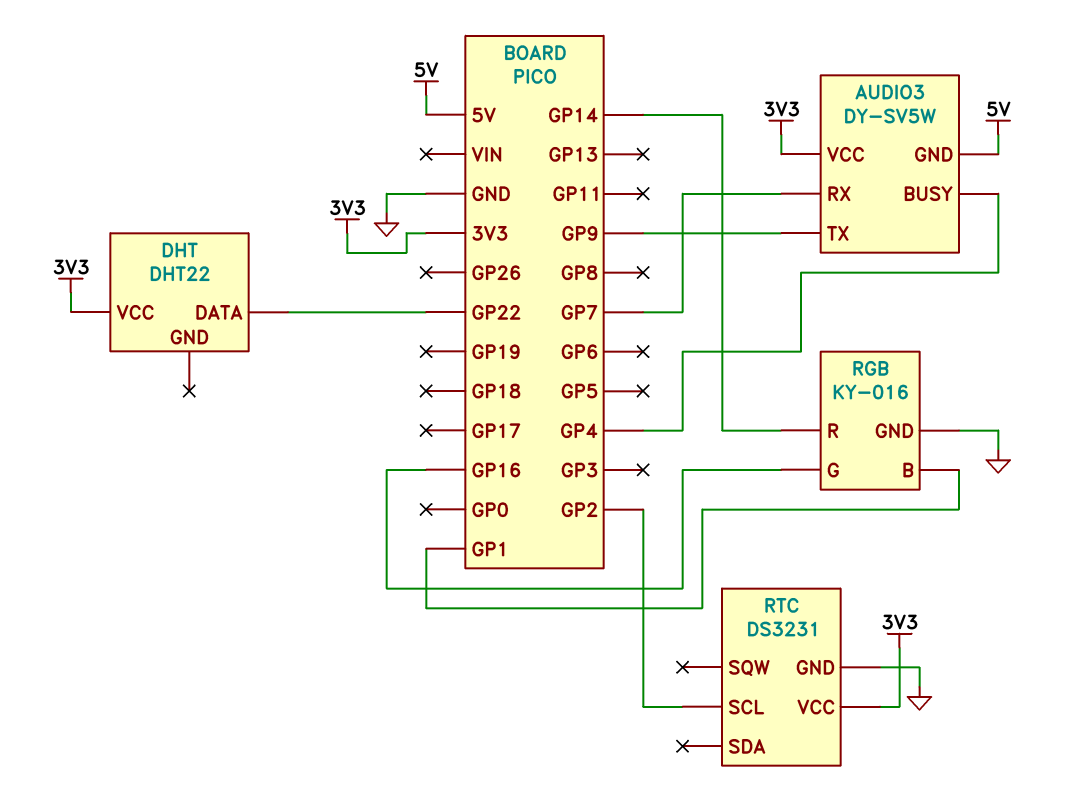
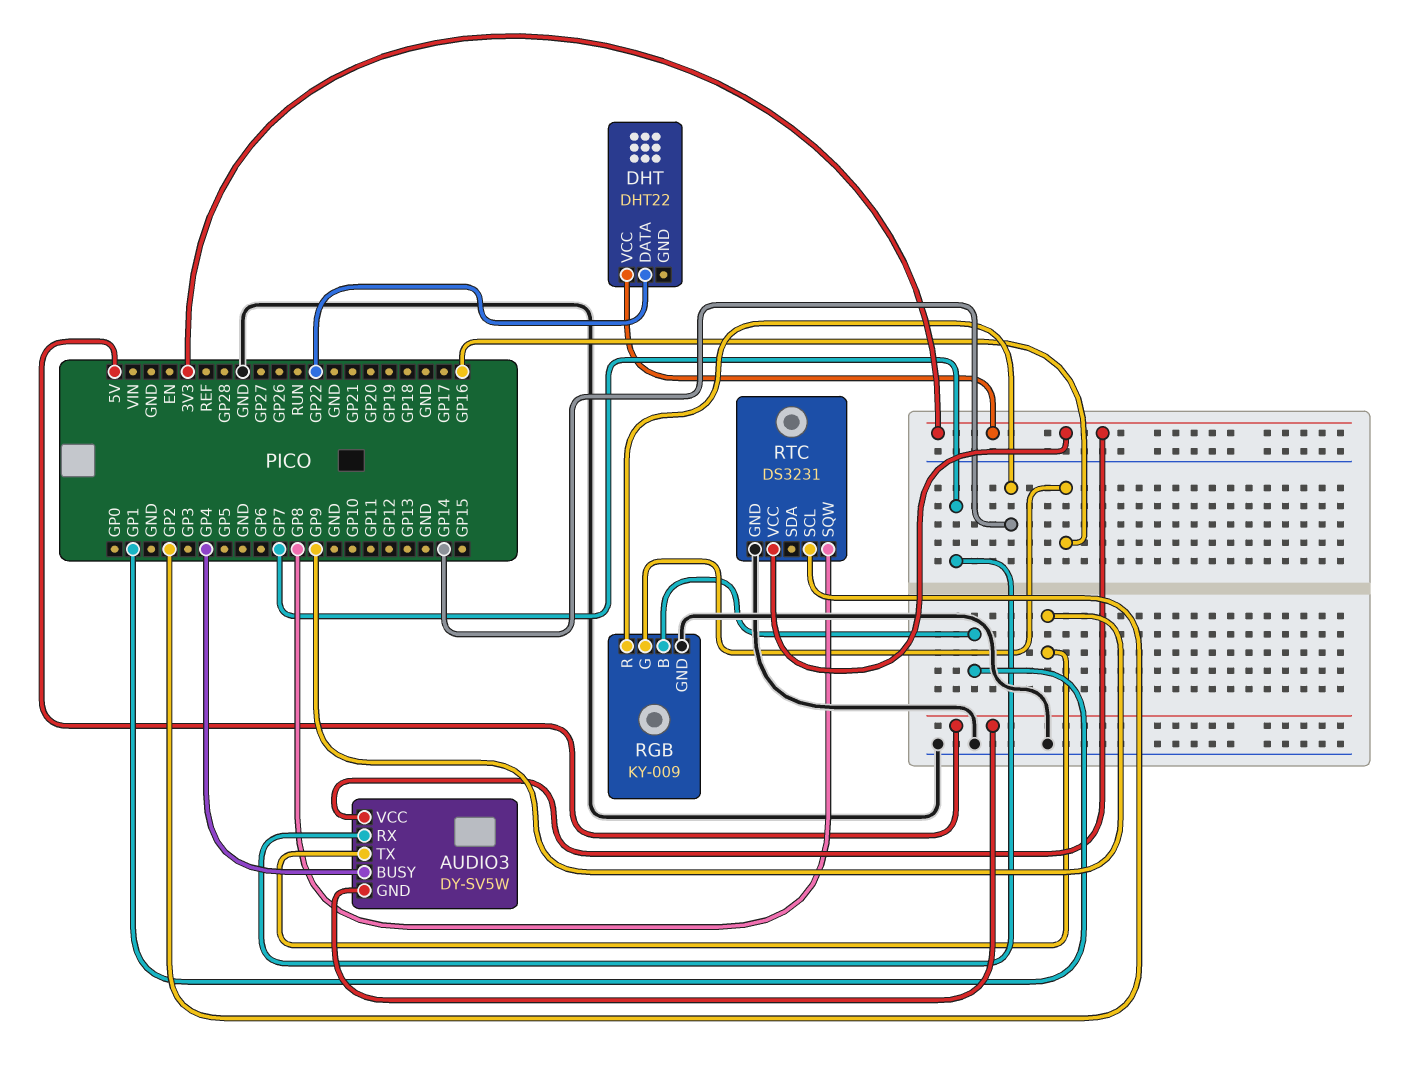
RGB: KY-016 -> KY-009
RTC pin SQW: none -> GP8

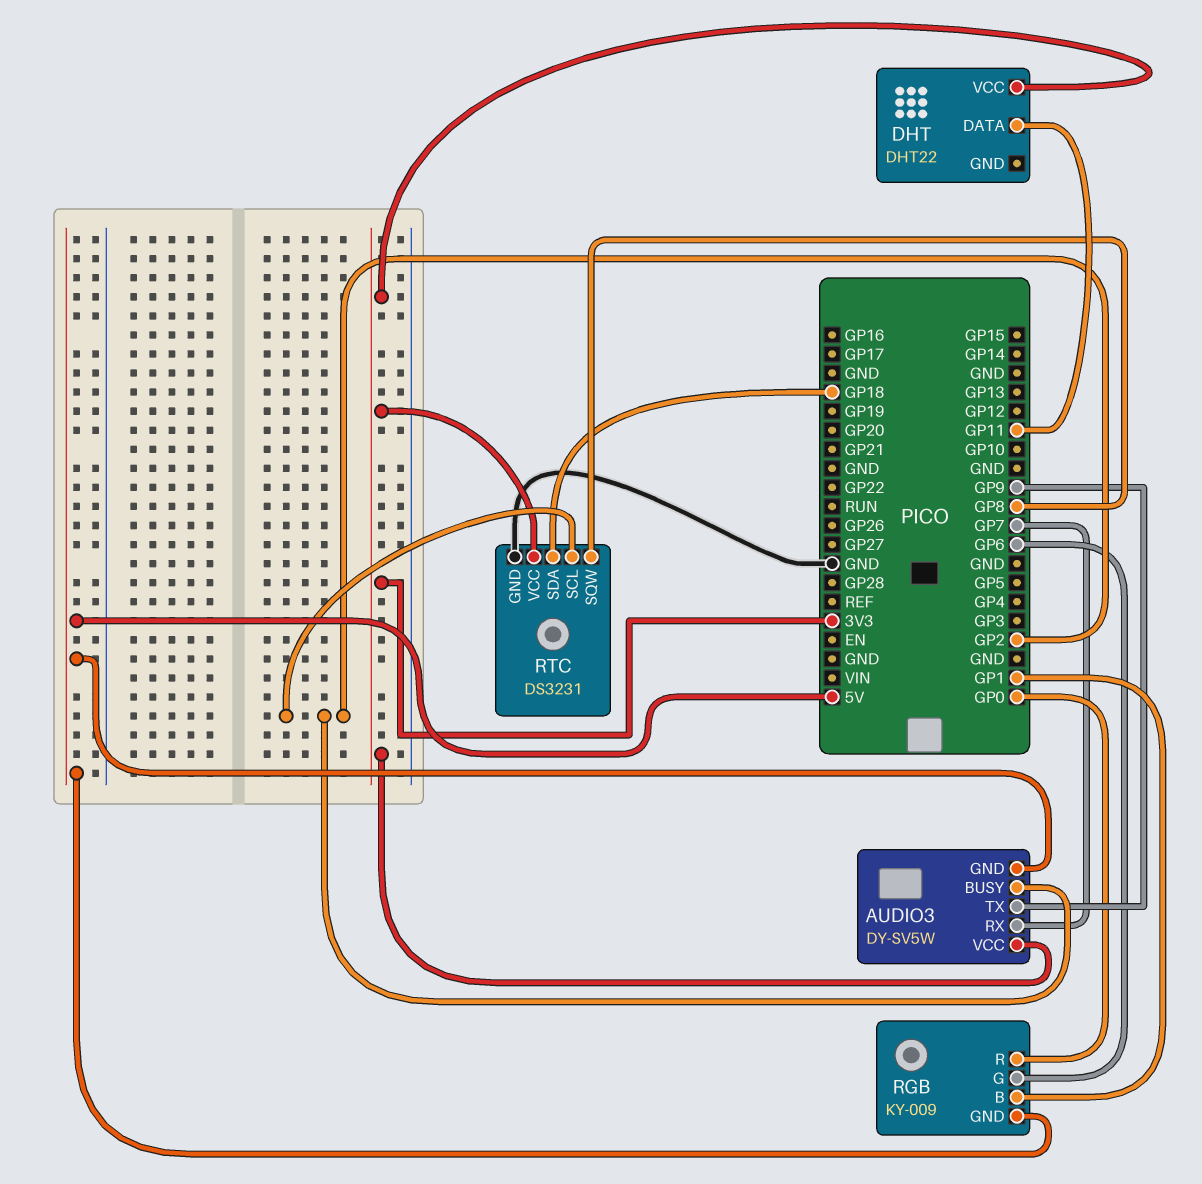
AUDIO3 pin BUSY: GP4 -> GP2
DHT pin DATA: GP22 -> GP11
RGB pin G: GP16 -> GP6
RGB pin GND: GND -> 5V
RGB pin R: GP14 -> GP0
RTC pin SDA: none -> GP18

